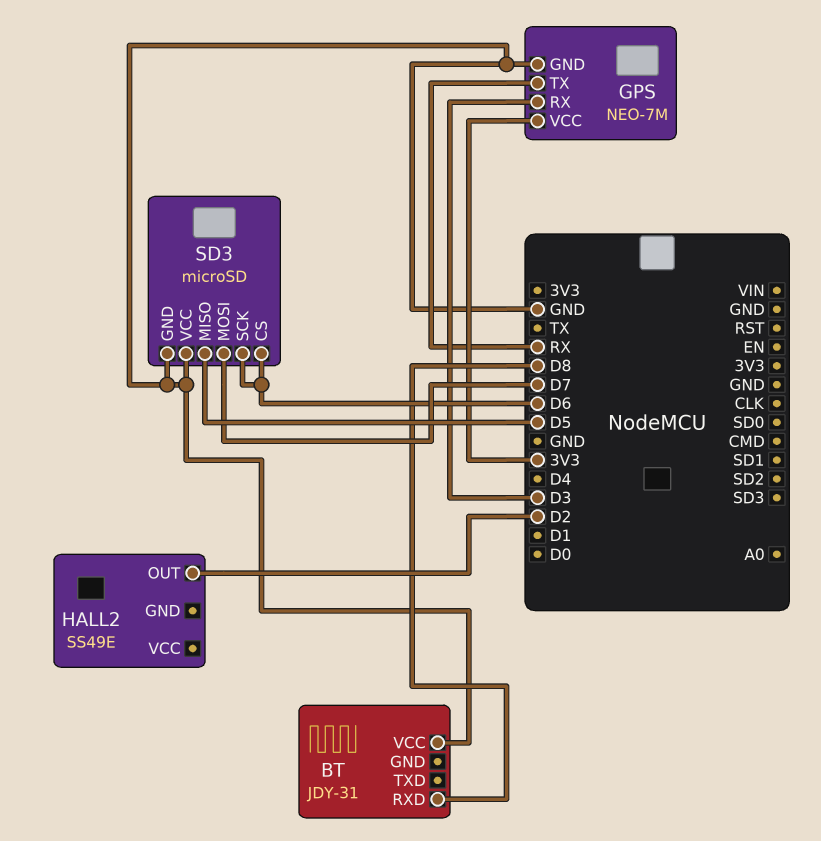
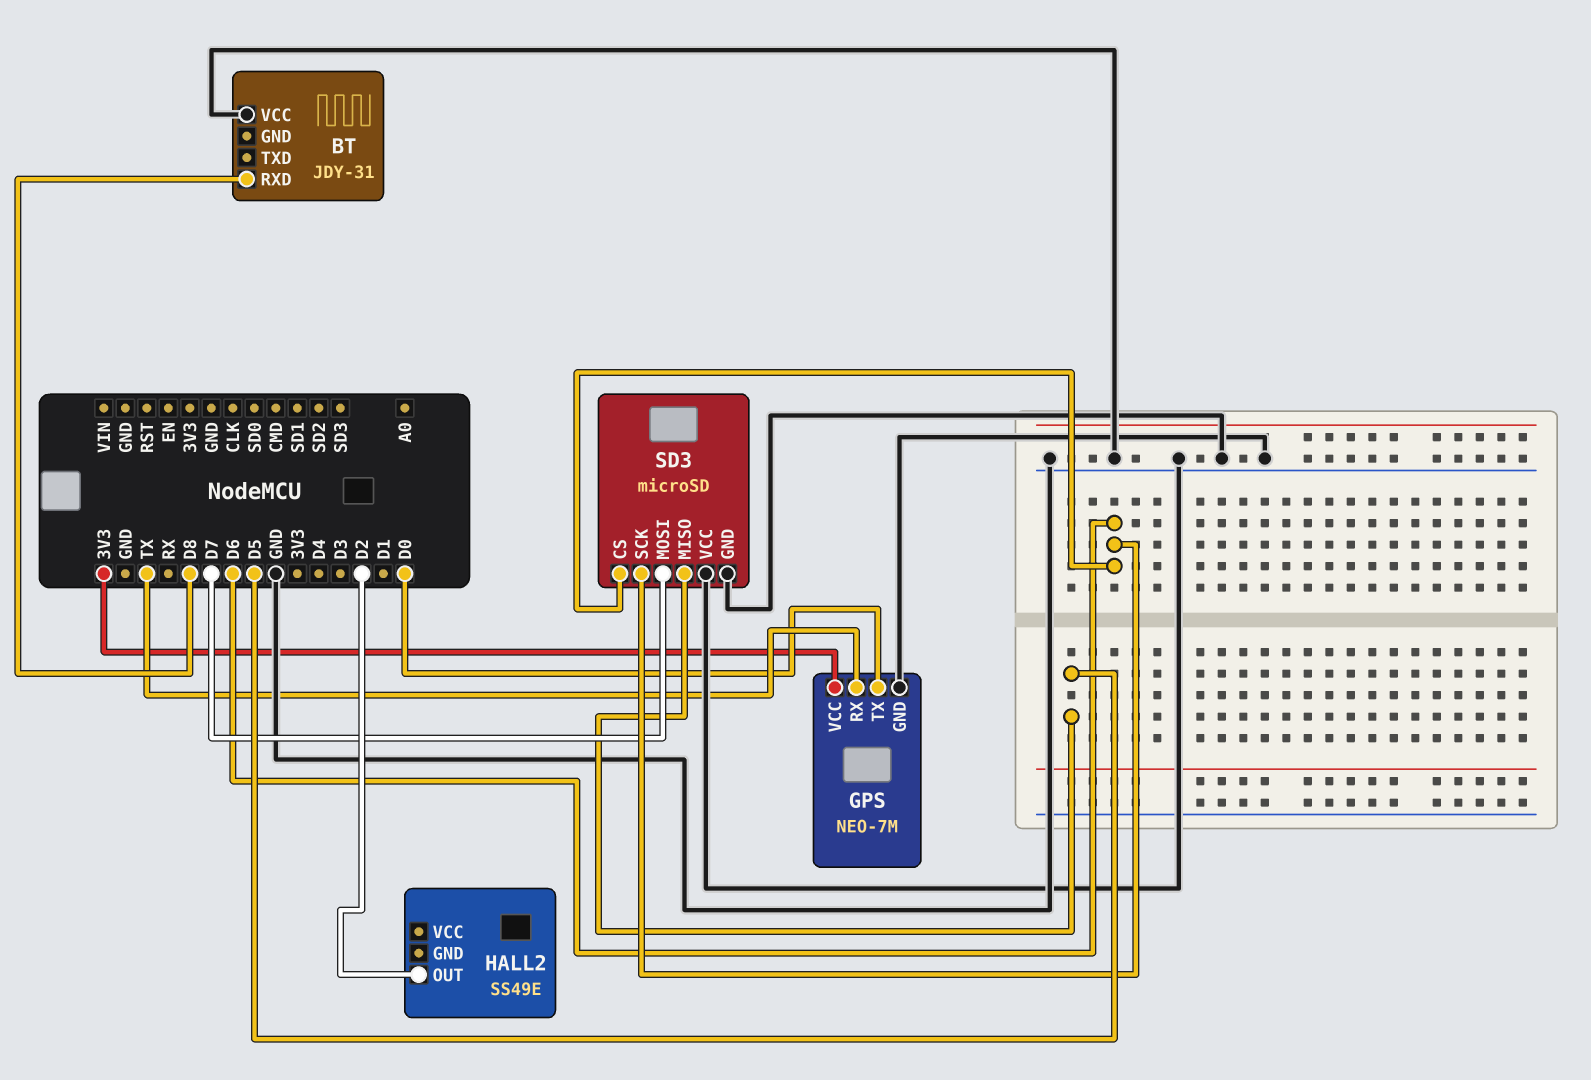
GPS pin RX: D3 -> TX
GPS pin TX: RX -> D0

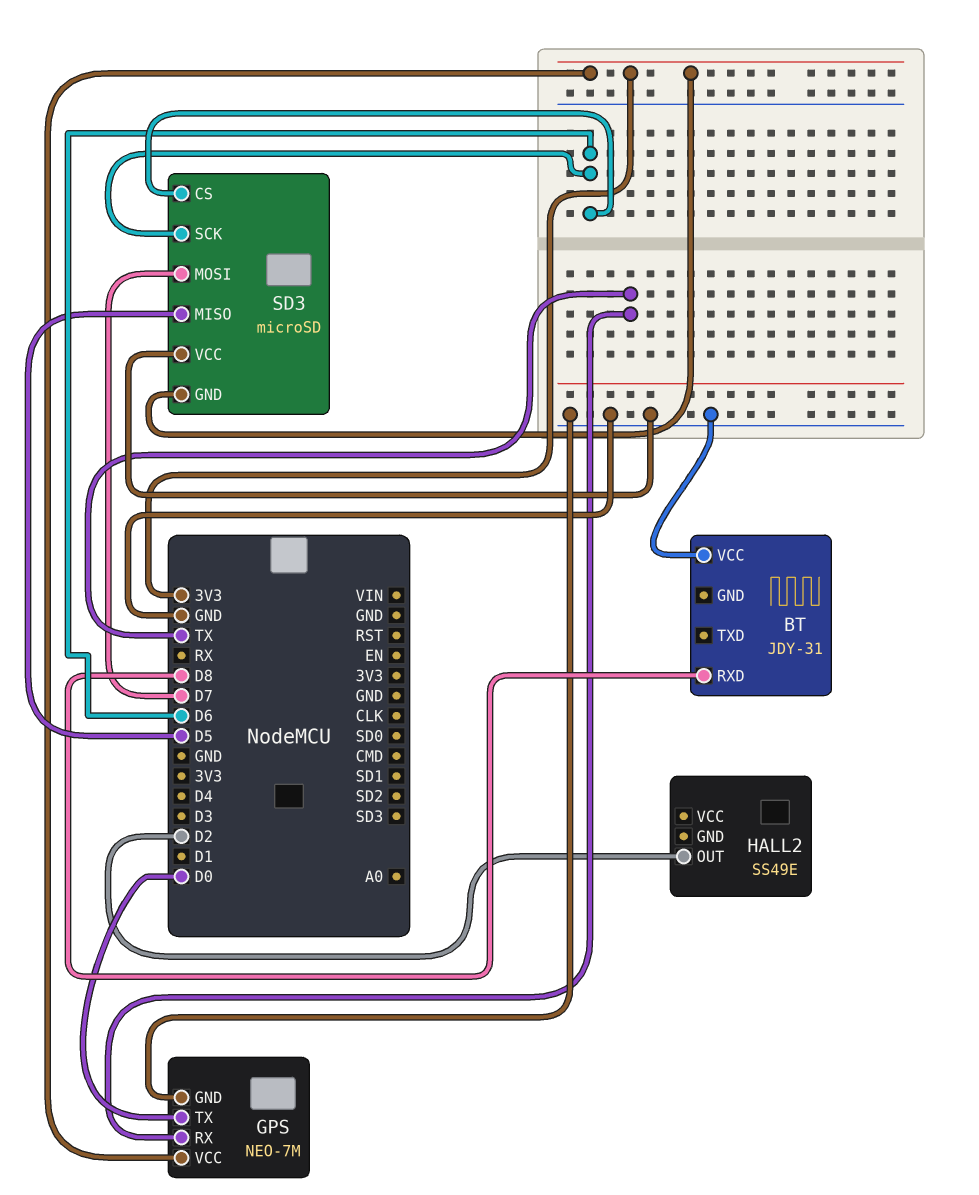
SD3 pin GND: GND -> 3V3

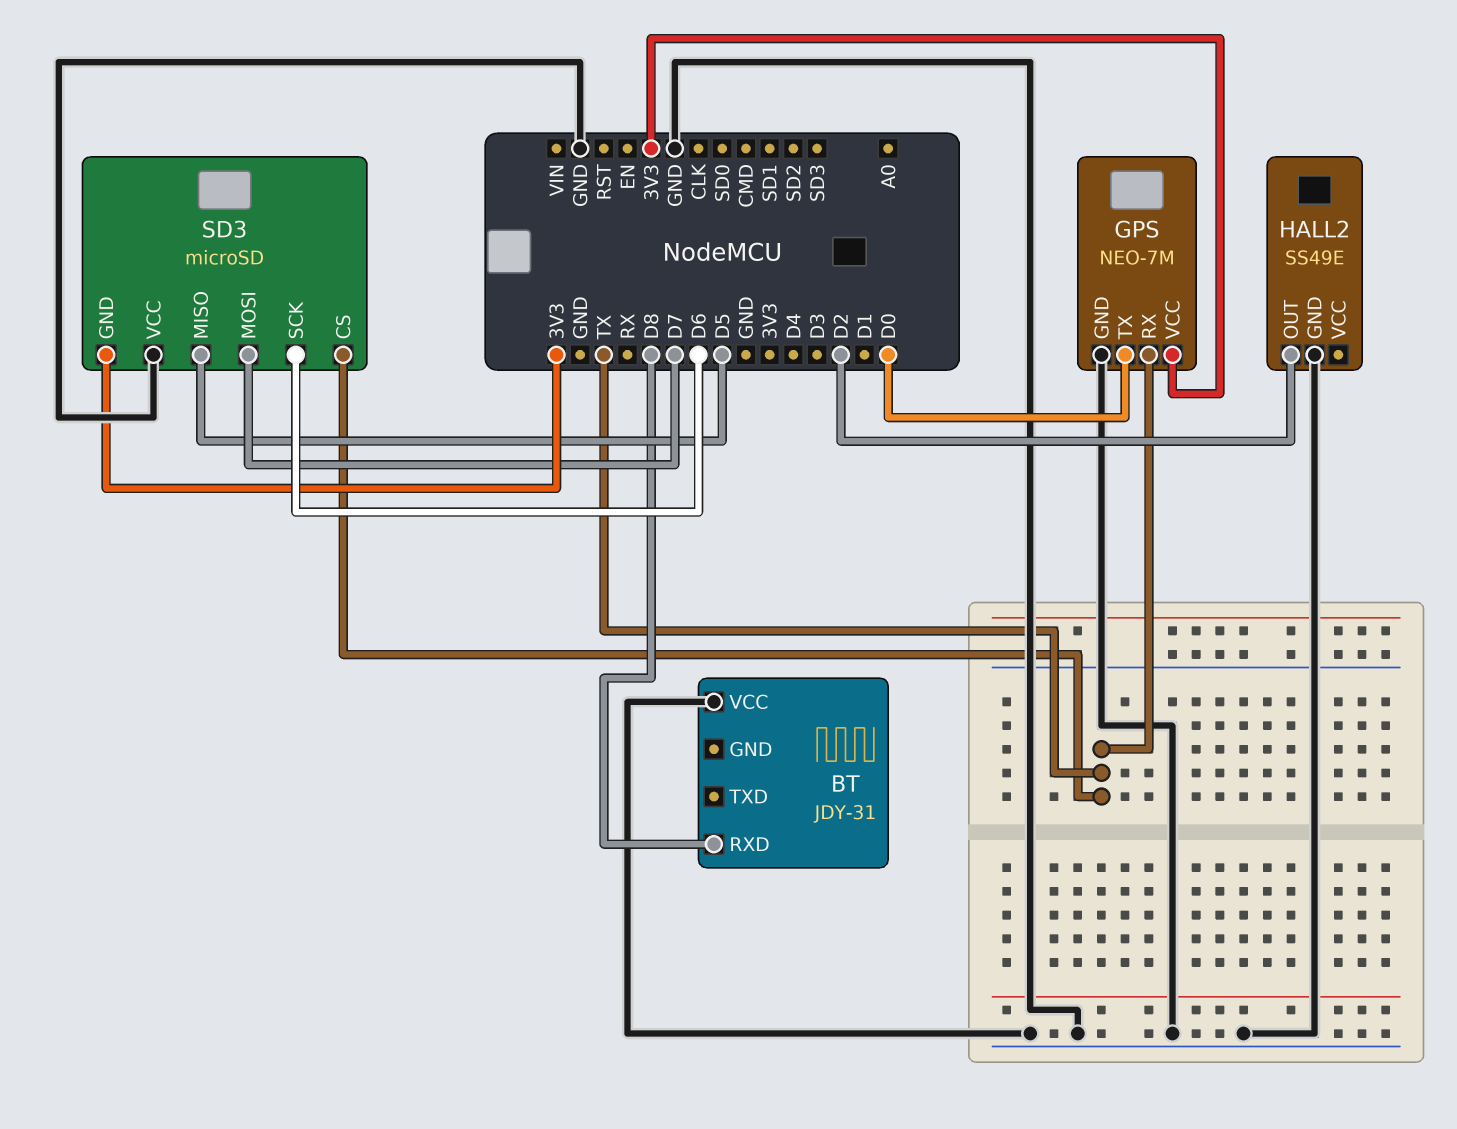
HALL2 pin GND: none -> GND
SD3 pin CS: D6 -> TX

